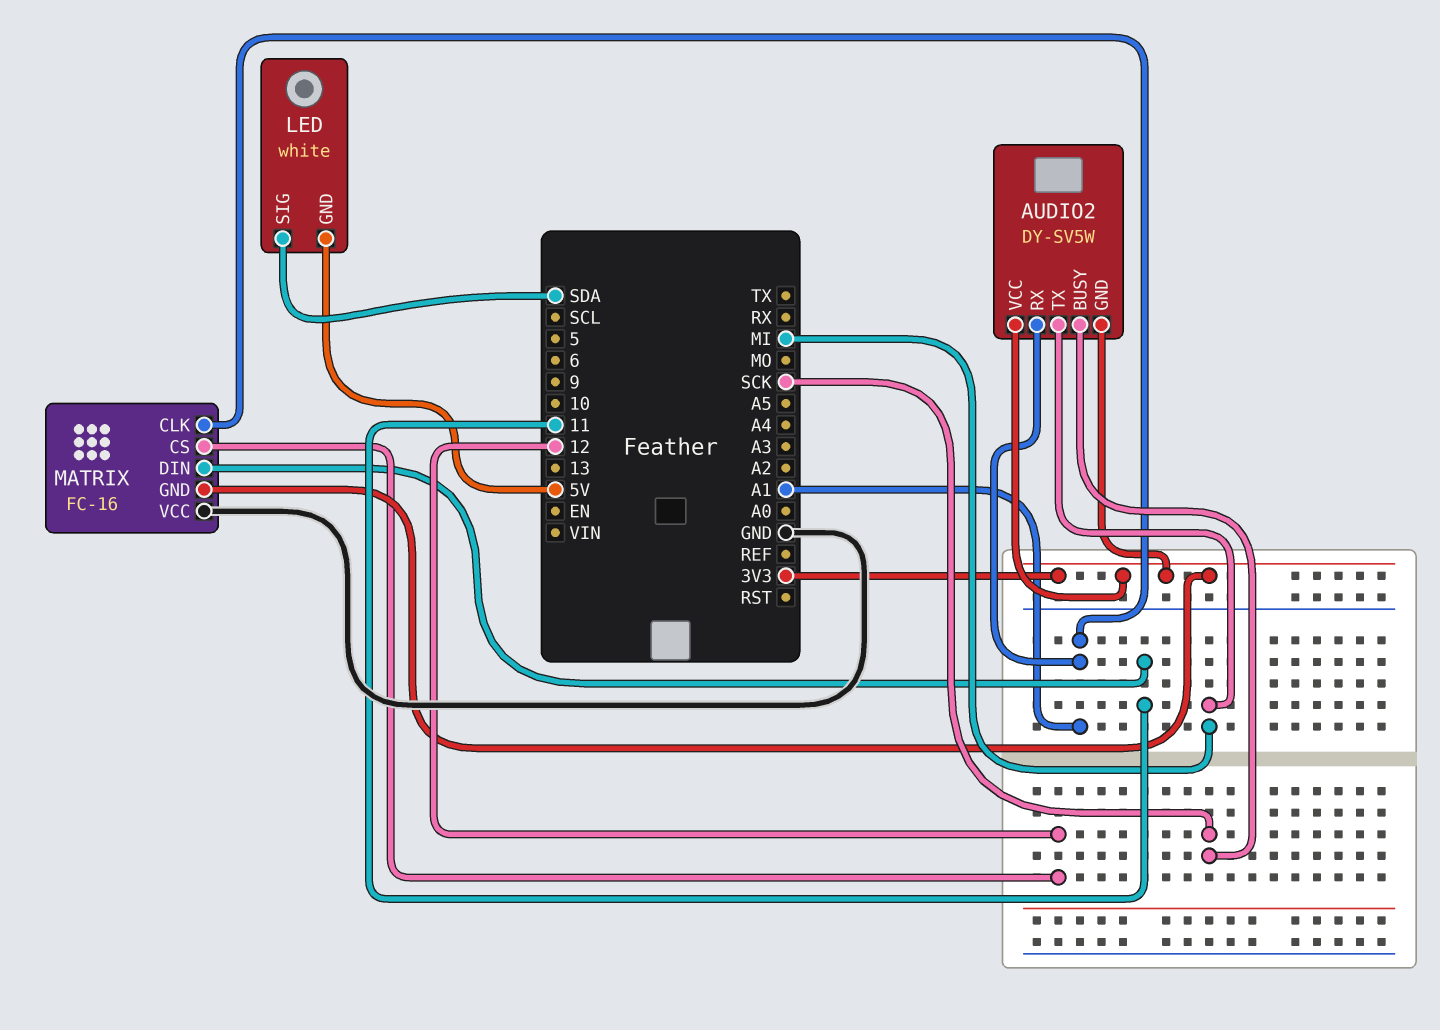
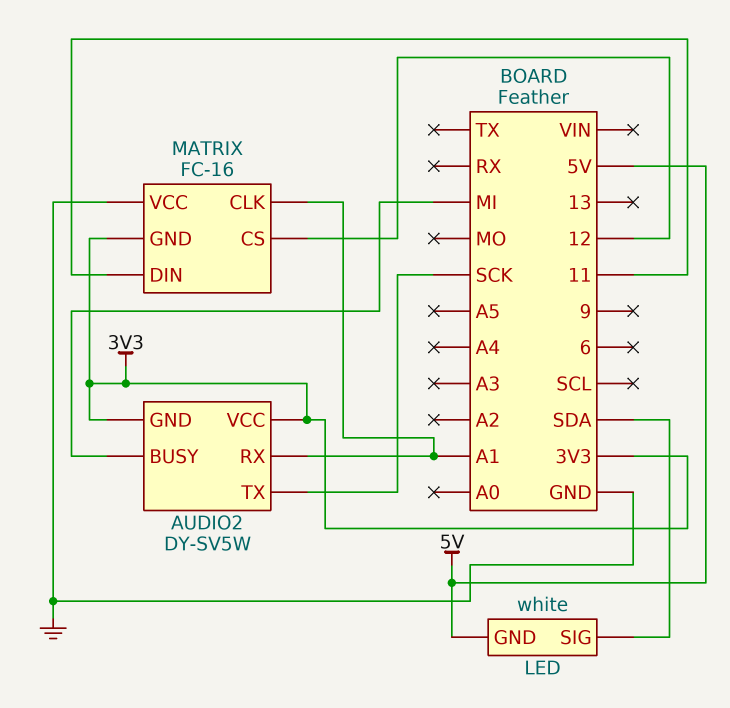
AUDIO2 pin BUSY: SCK -> MI
AUDIO2 pin TX: MI -> SCK

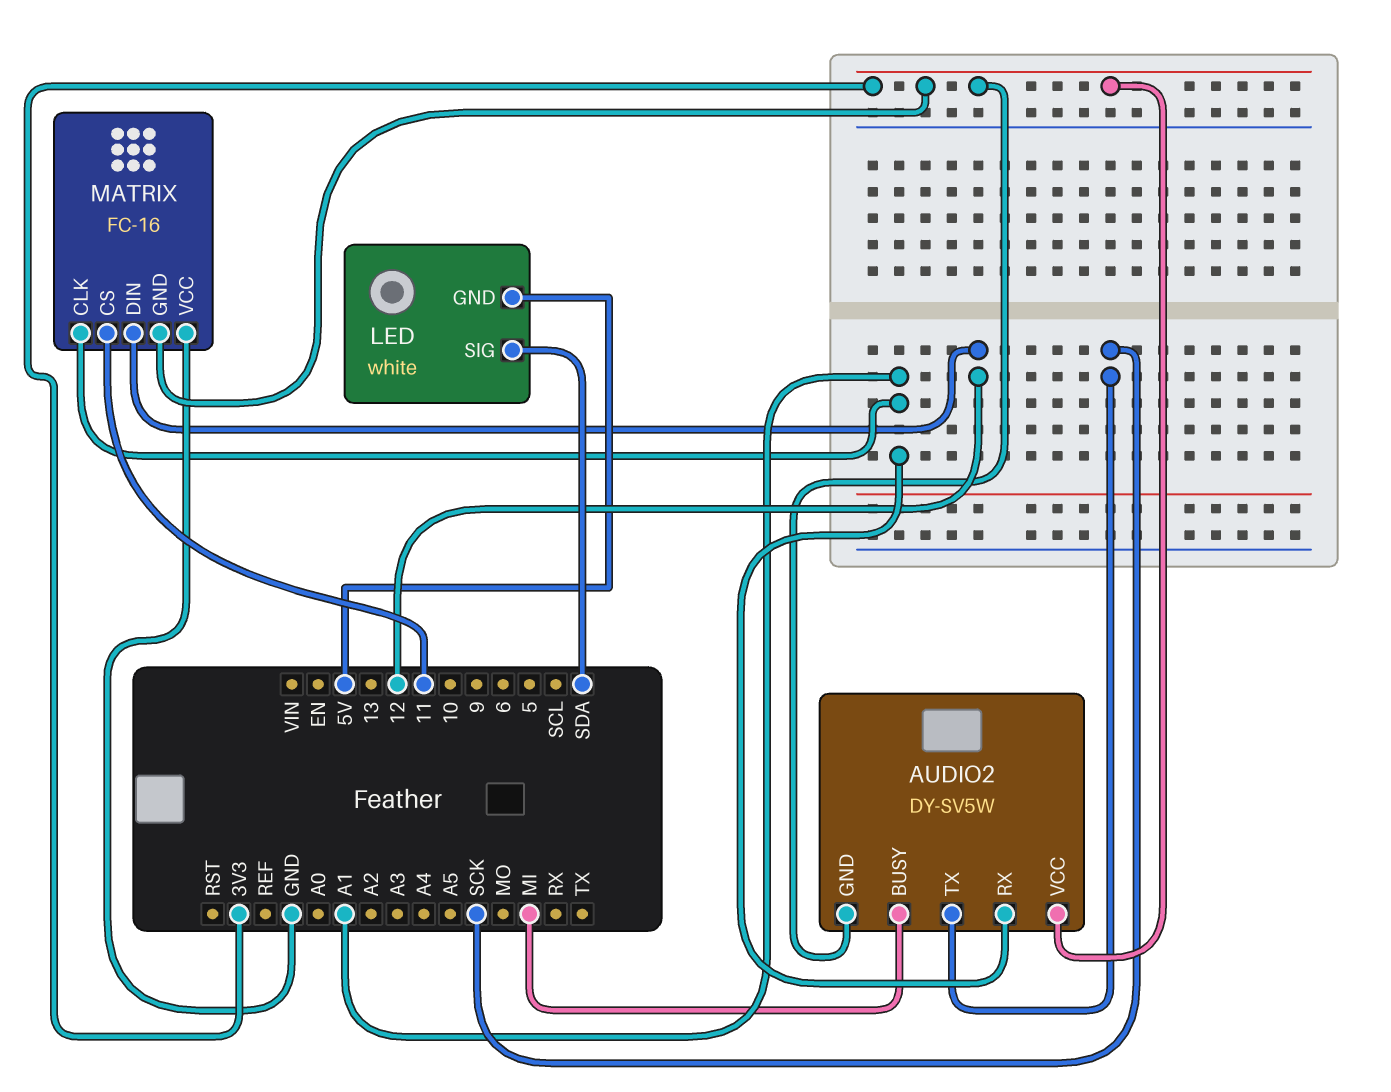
MATRIX pin CS: 12 -> 11
MATRIX pin DIN: 11 -> 12

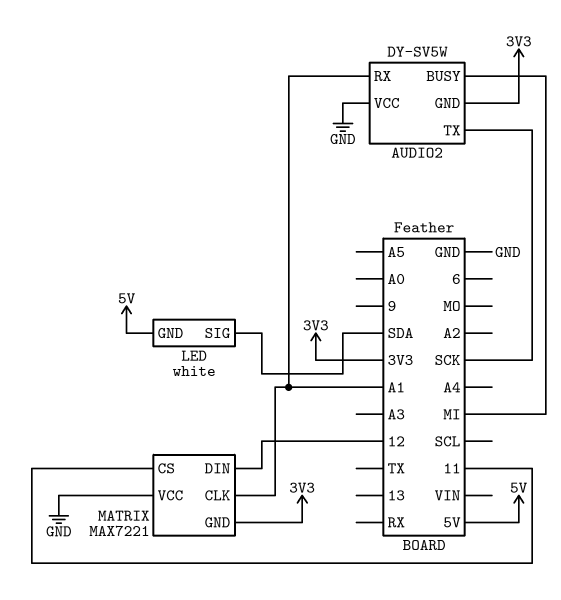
AUDIO2 pin VCC: 3V3 -> GND
MATRIX: FC-16 -> MAX7221

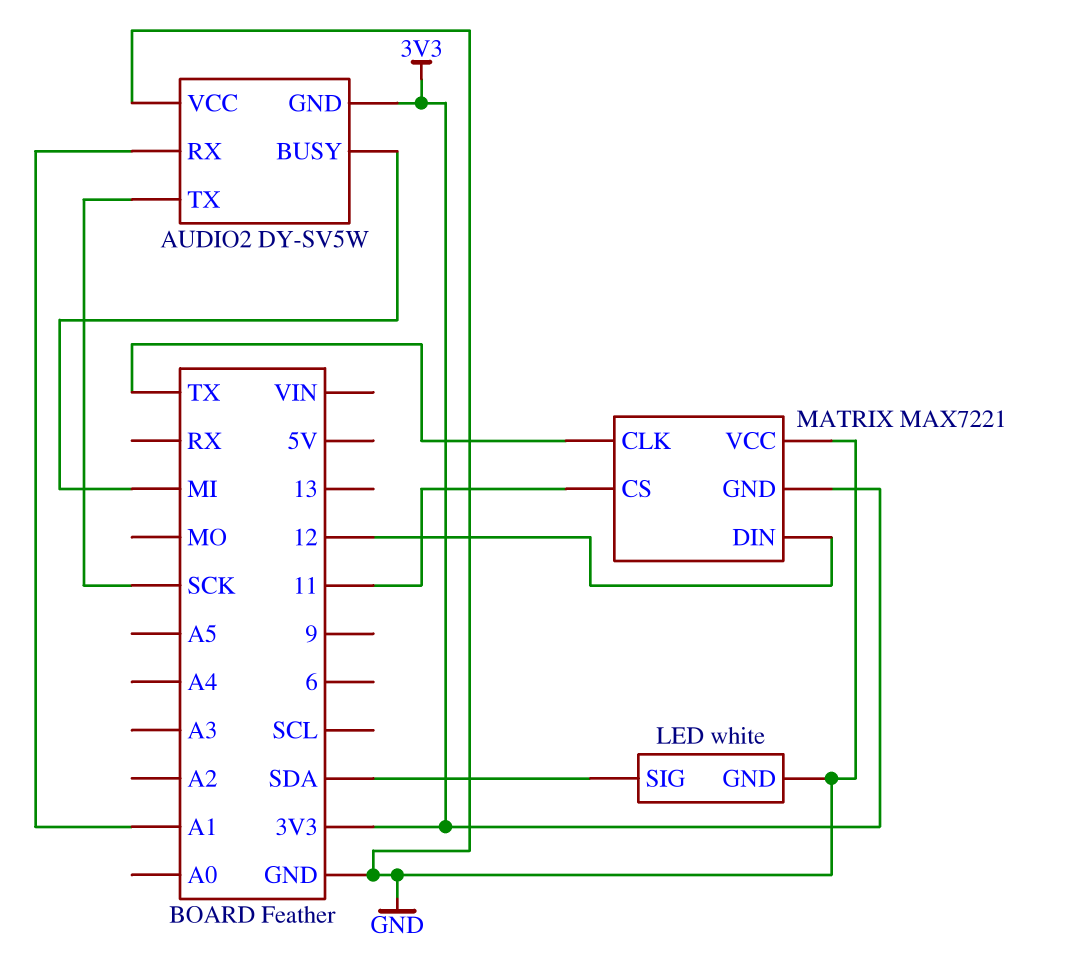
LED pin GND: 5V -> GND
MATRIX pin CLK: A1 -> TX

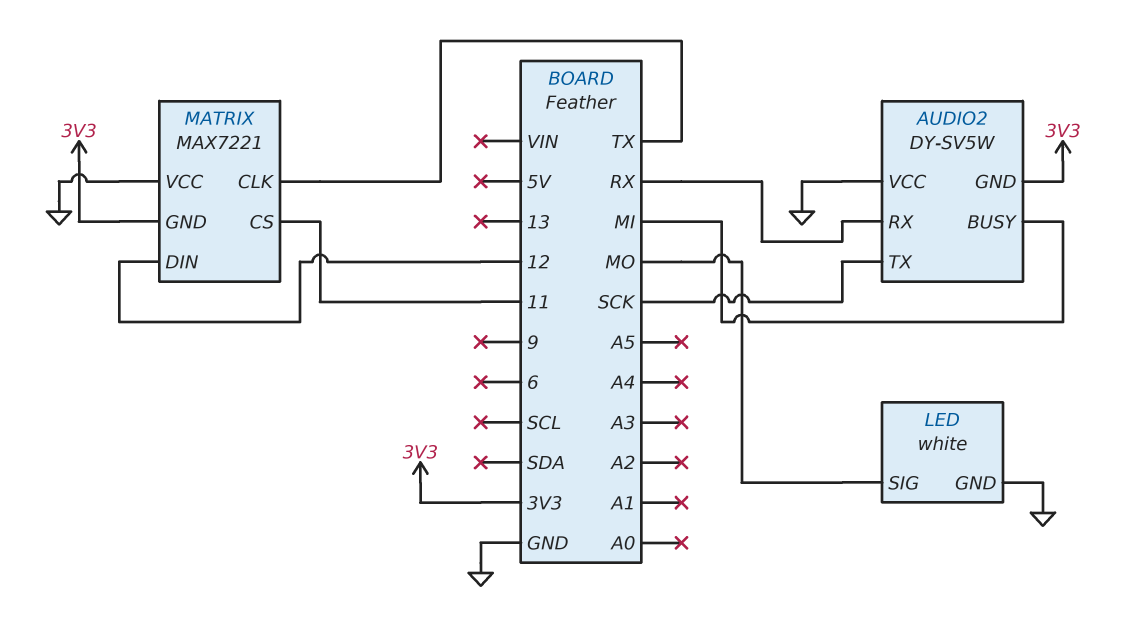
AUDIO2 pin RX: A1 -> RX
LED pin SIG: SDA -> MO

